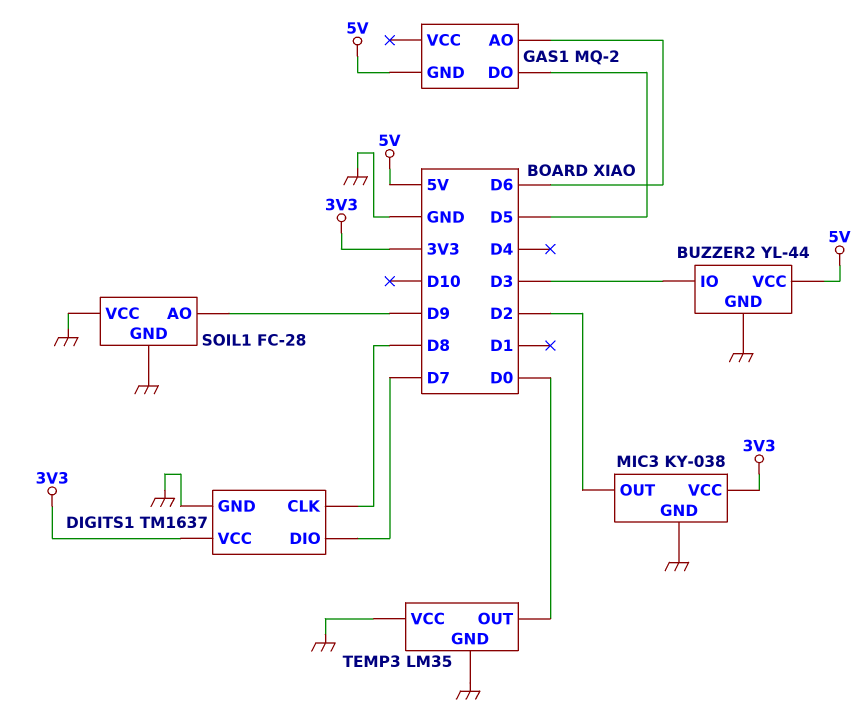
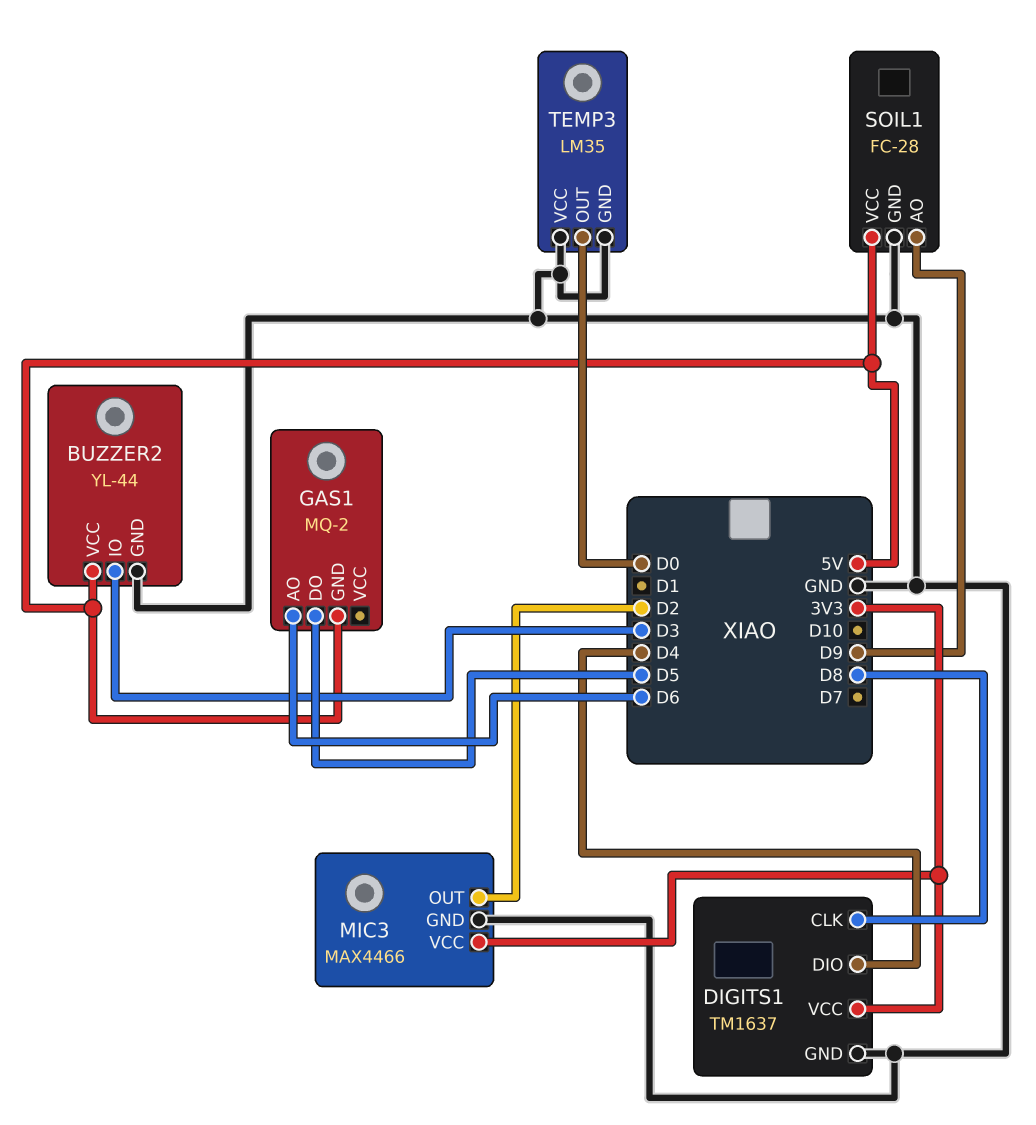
DIGITS1 pin DIO: D7 -> D4
MIC3: KY-038 -> MAX4466
SOIL1 pin VCC: GND -> 5V

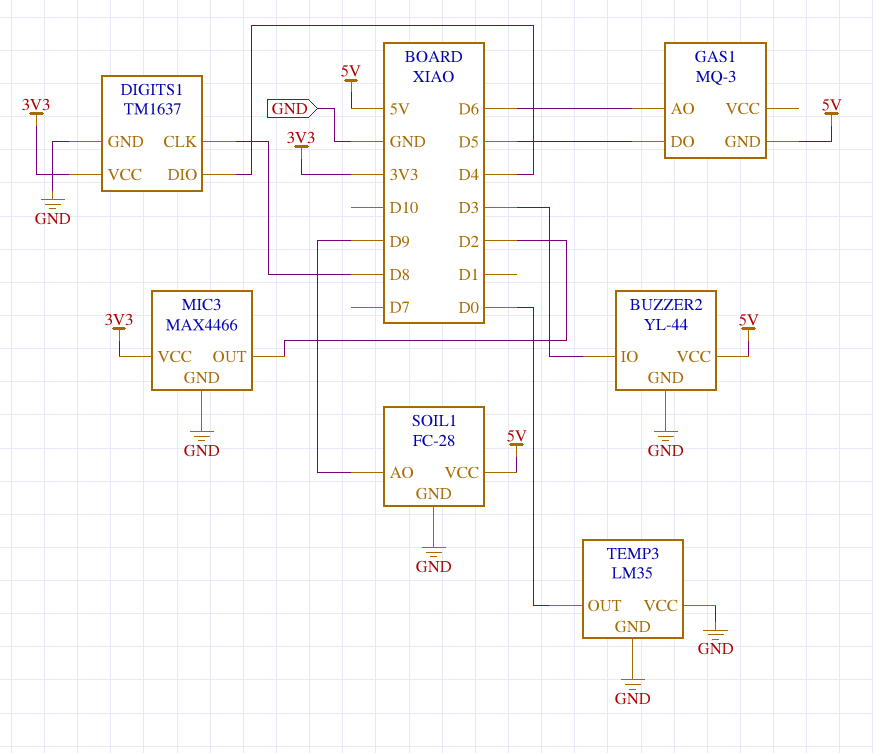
GAS1: MQ-2 -> MQ-3

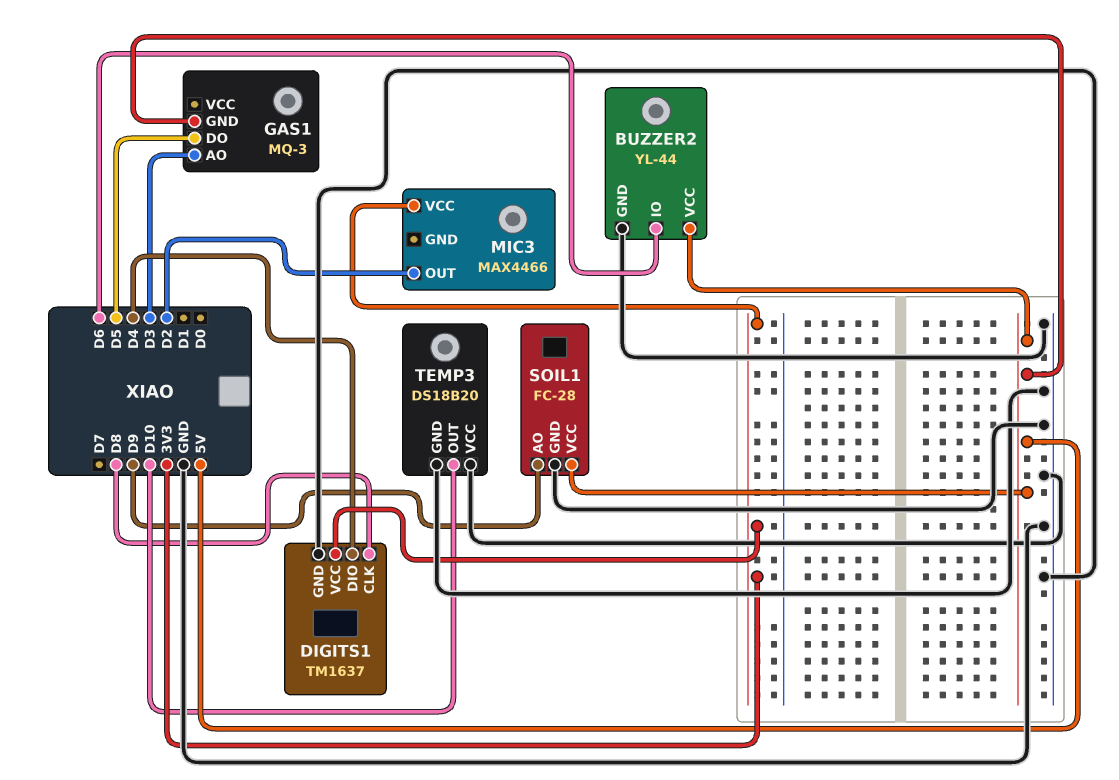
BUZZER2 pin IO: D3 -> D6
GAS1 pin AO: D6 -> D3
MIC3 pin GND: GND -> none
TEMP3: LM35 -> DS18B20
TEMP3 pin OUT: D0 -> D10

